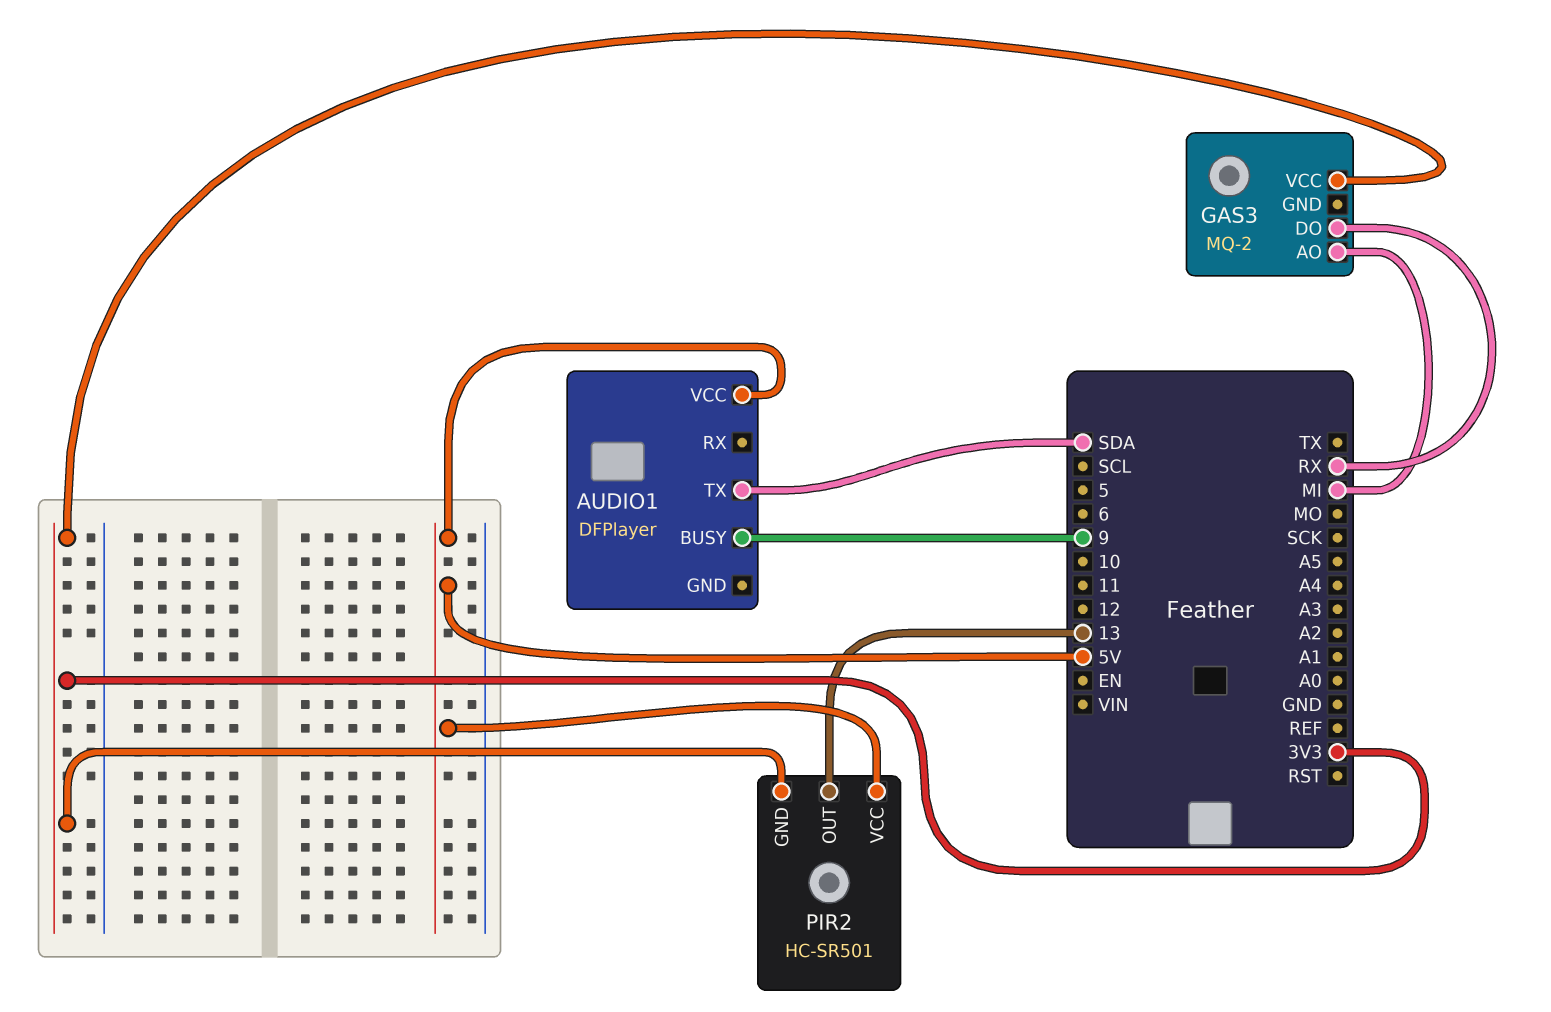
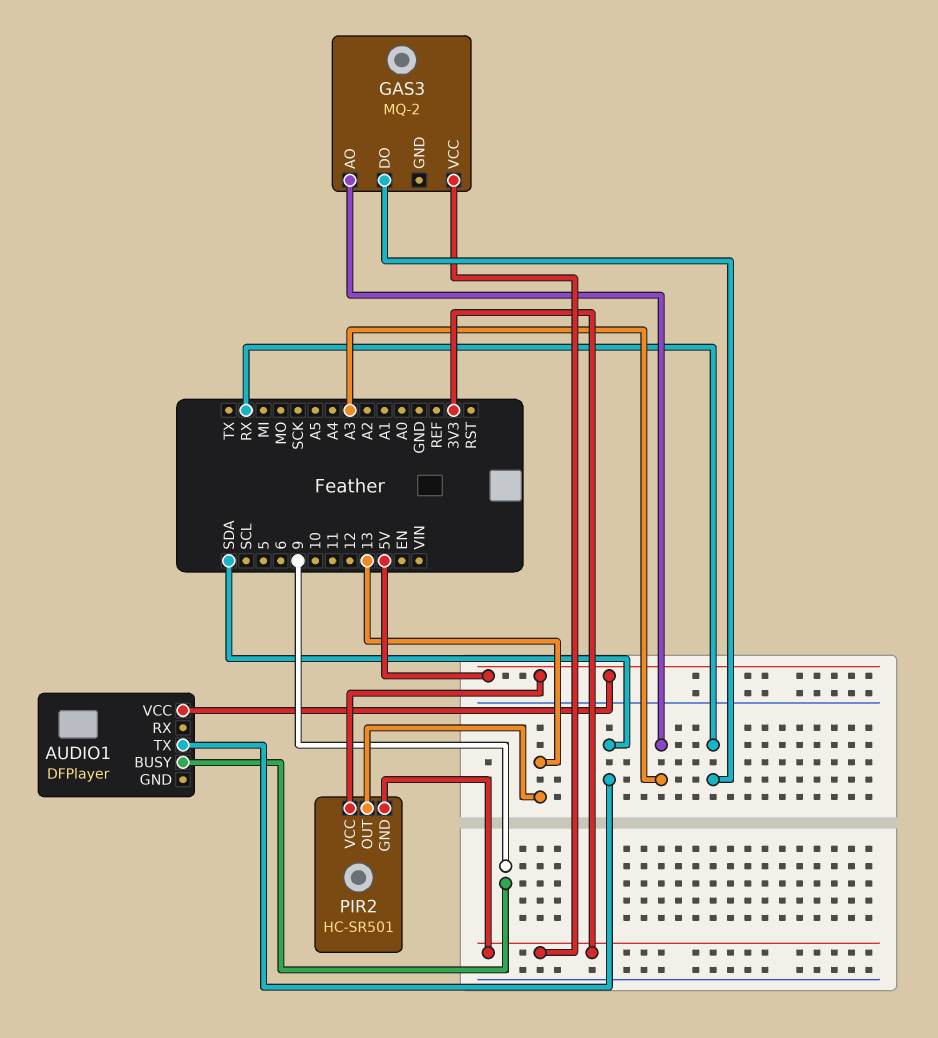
GAS3 pin AO: MI -> A3

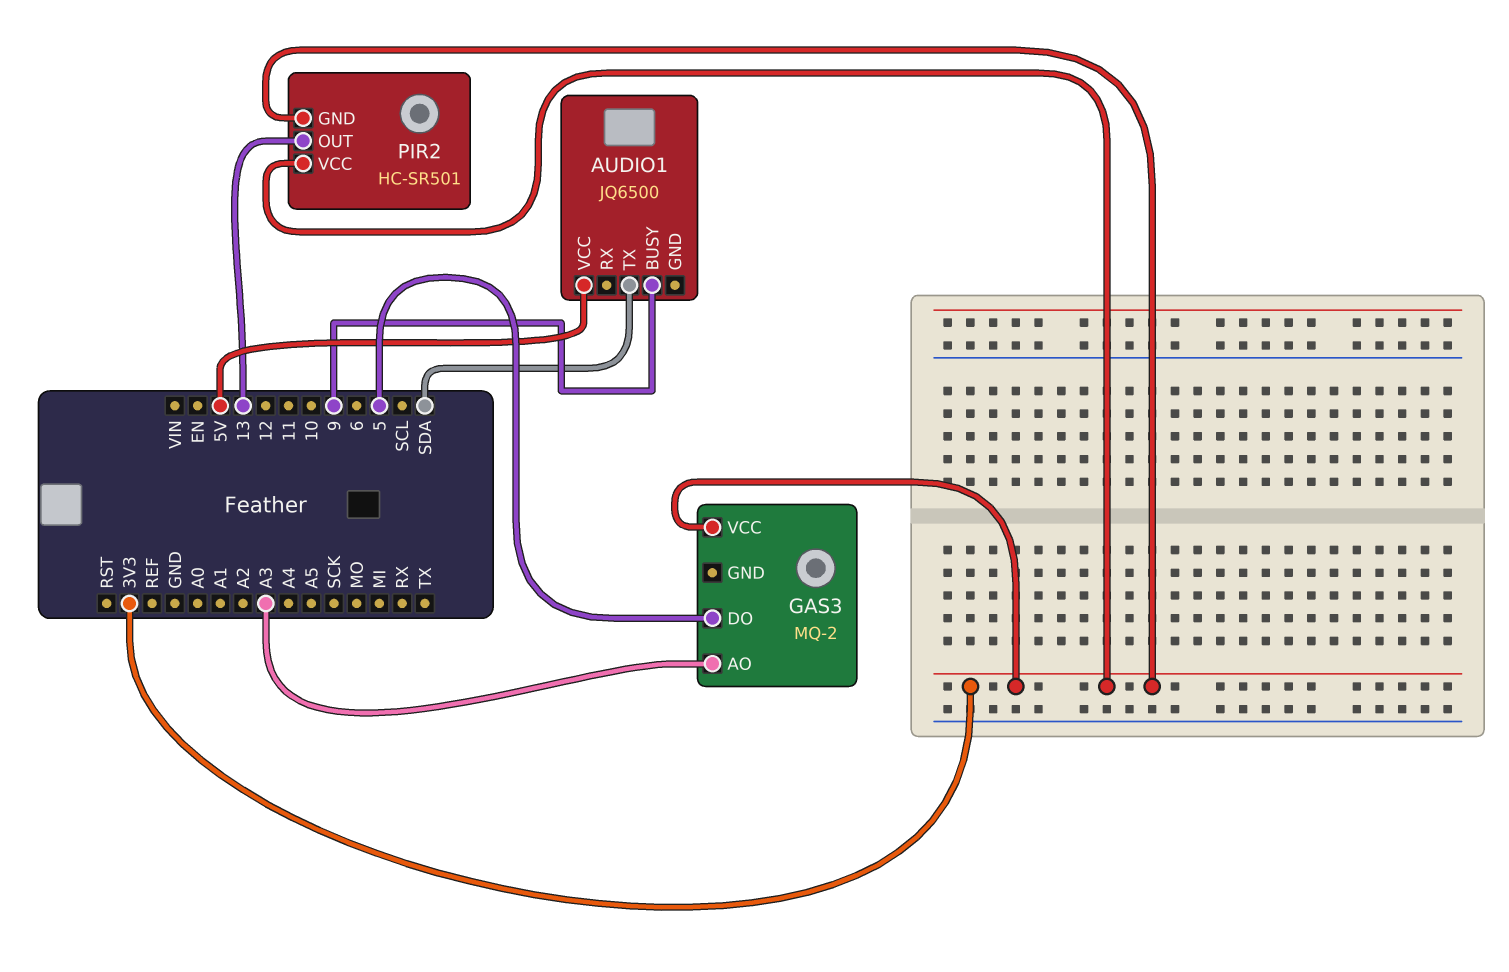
AUDIO1: DFPlayer -> JQ6500
GAS3 pin DO: RX -> 5
PIR2 pin VCC: 5V -> 3V3

